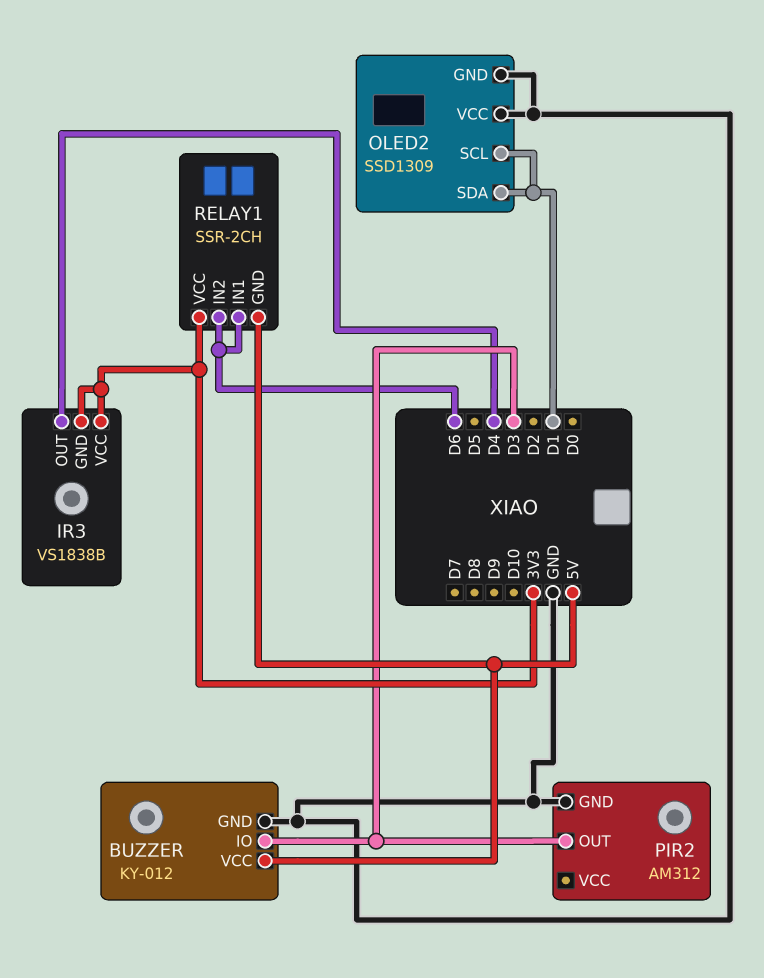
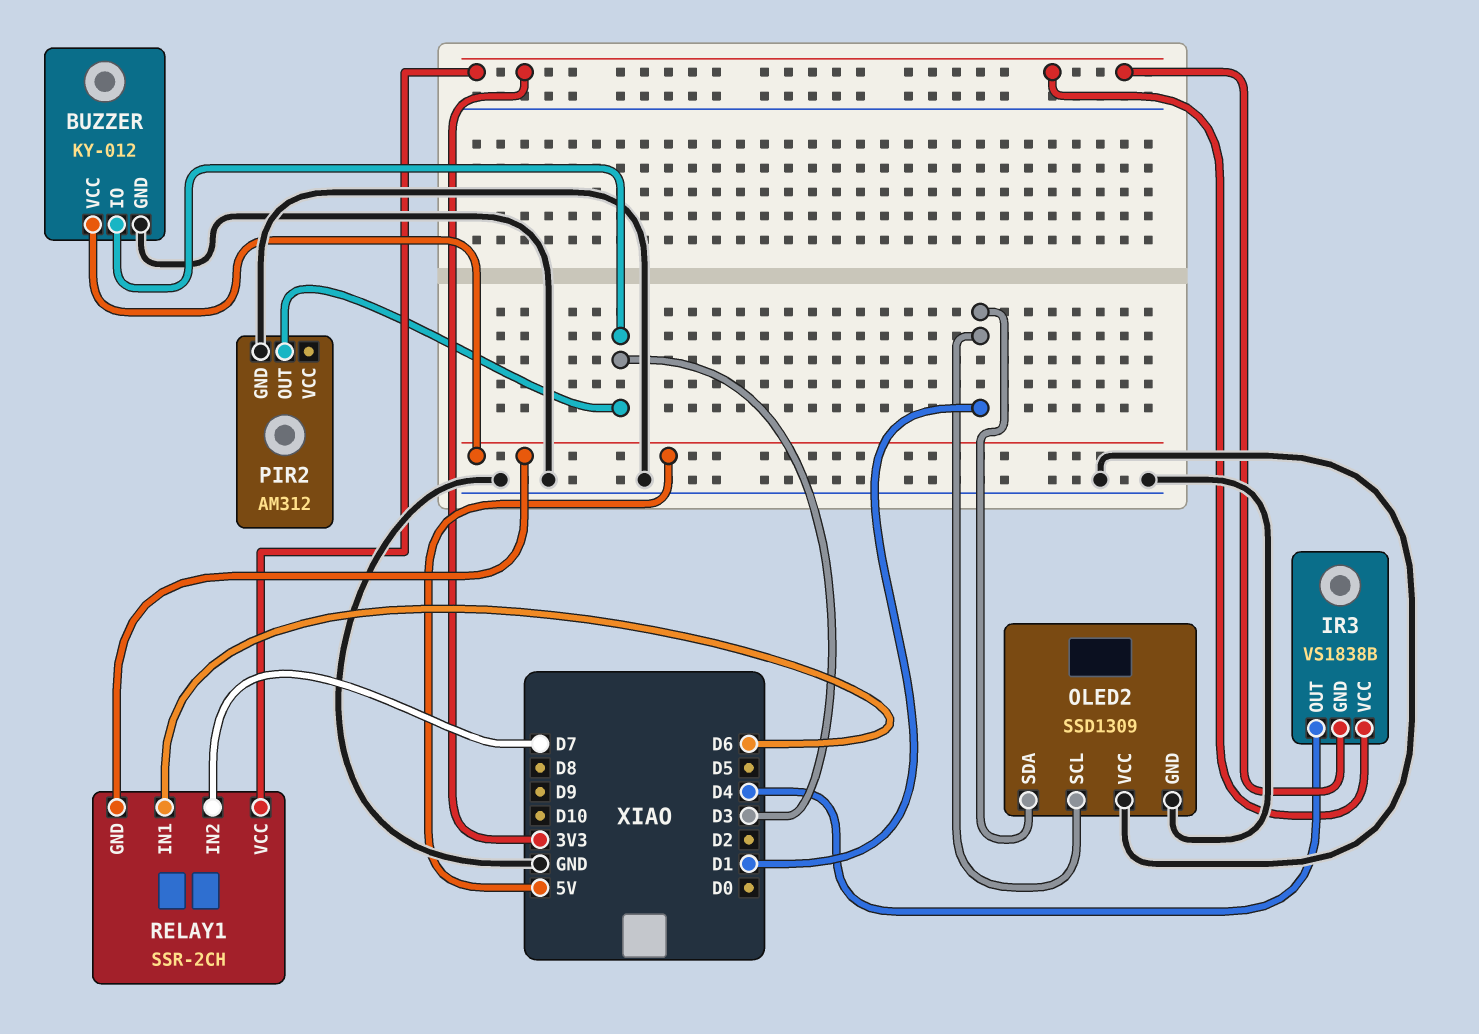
RELAY1 pin IN2: D6 -> D7

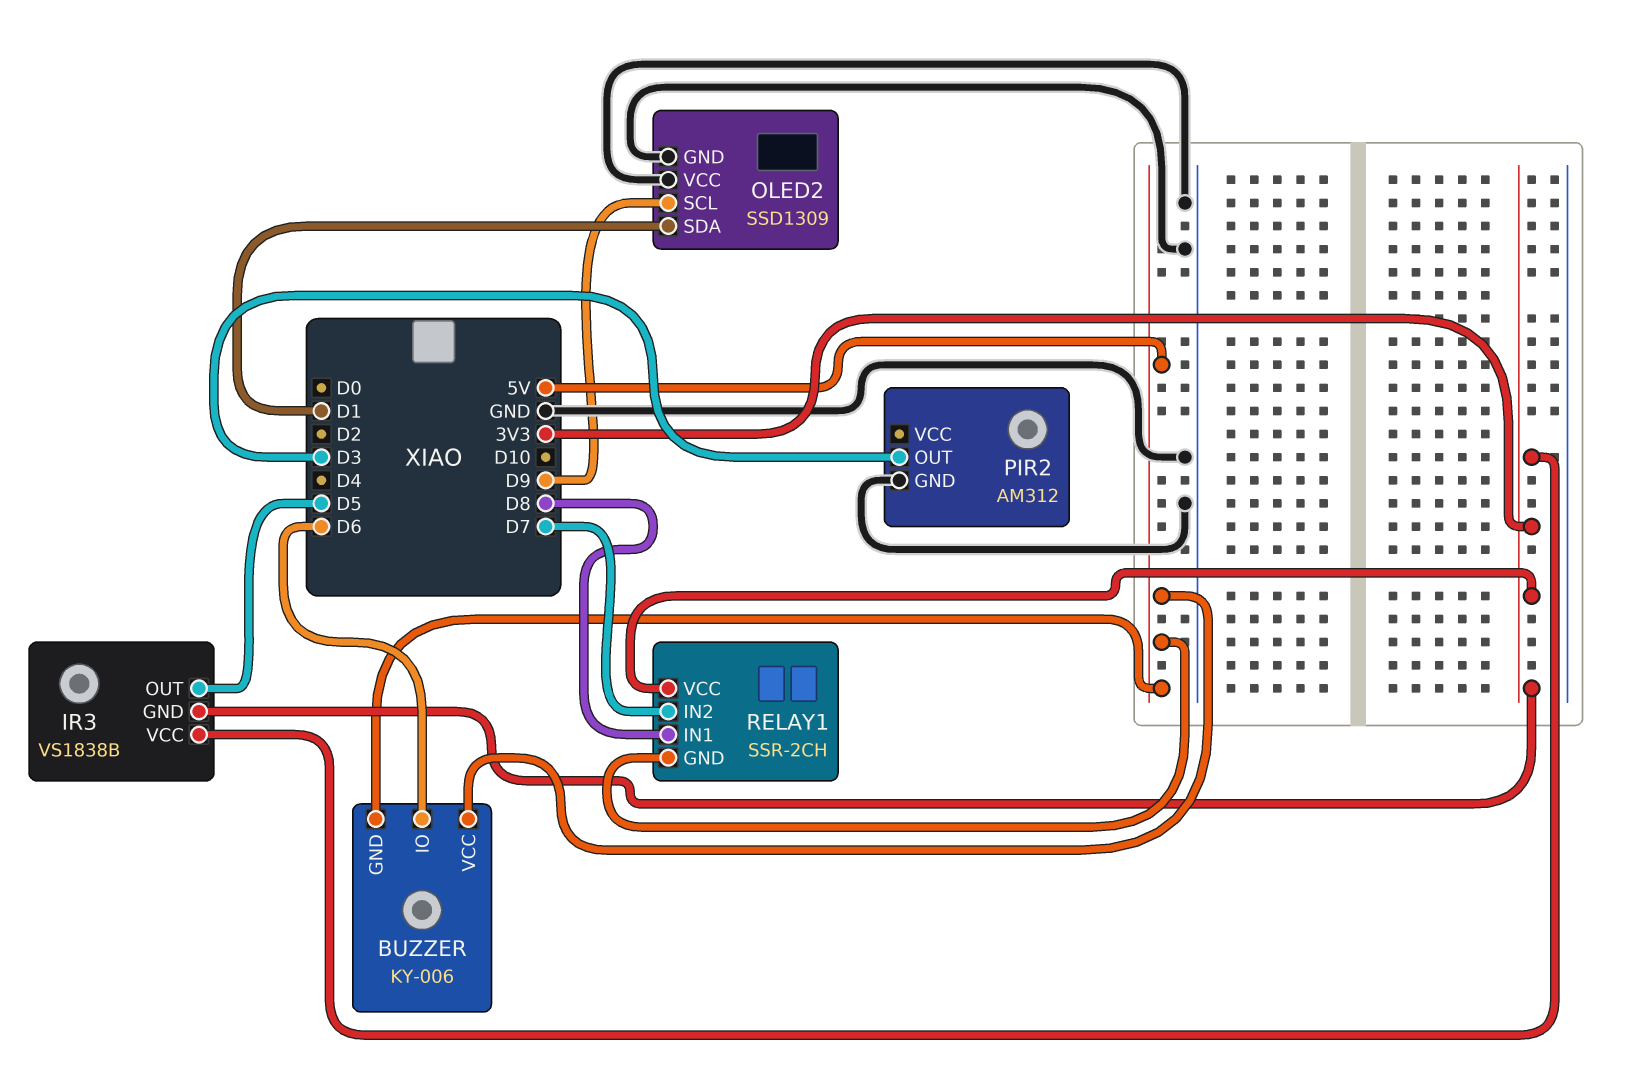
BUZZER: KY-012 -> KY-006
BUZZER pin GND: GND -> 5V
BUZZER pin IO: D3 -> D6
IR3 pin OUT: D4 -> D5
OLED2 pin SCL: D1 -> D9
RELAY1 pin IN1: D6 -> D8

